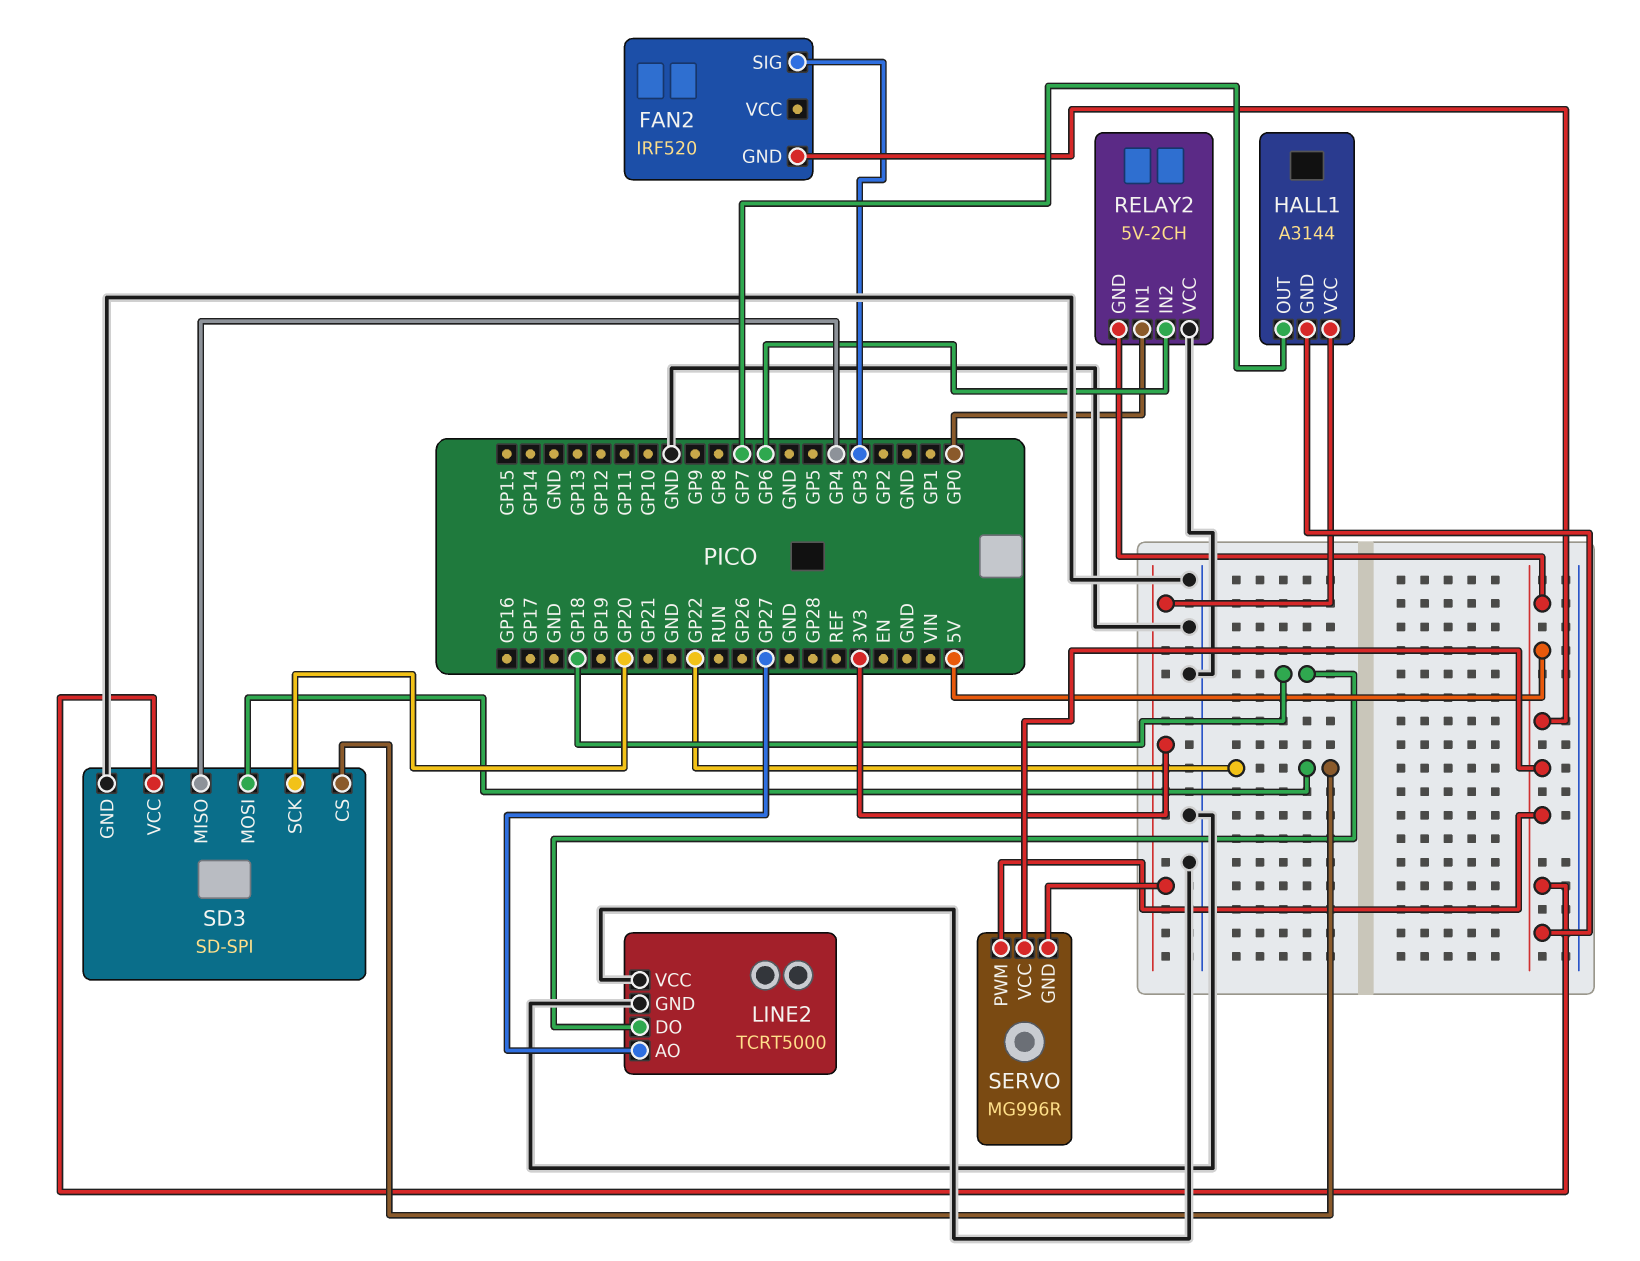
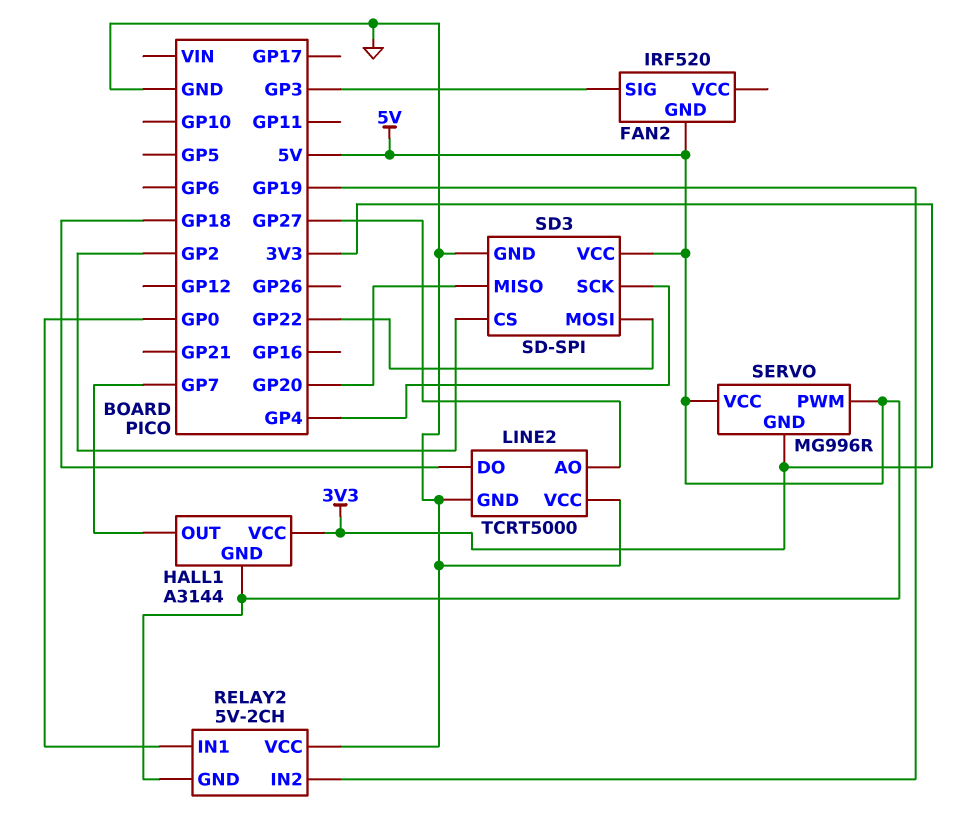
RELAY2 pin IN2: GP6 -> GP19
SD3 pin CS: GP22 -> GP2
SD3 pin MISO: GP4 -> GP20
SD3 pin SCK: GP20 -> GP4

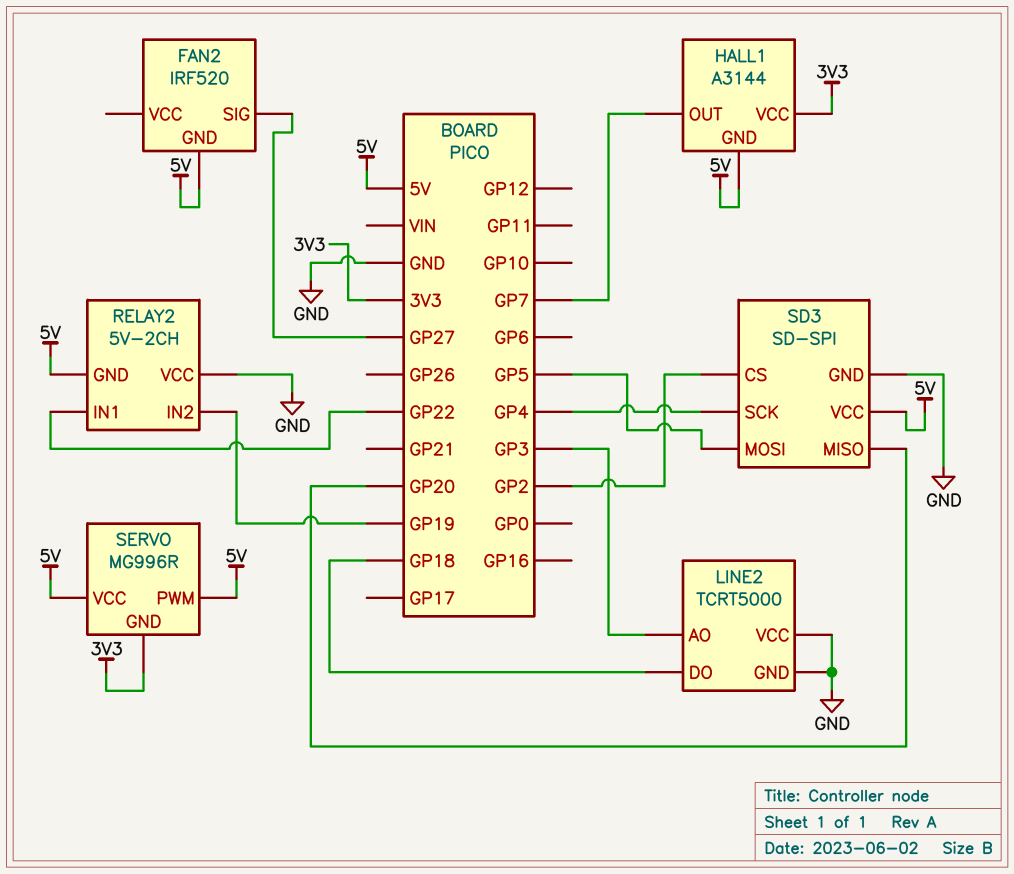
FAN2 pin SIG: GP3 -> GP27
LINE2 pin AO: GP27 -> GP3
RELAY2 pin IN1: GP0 -> GP22
SD3 pin MOSI: GP22 -> GP5

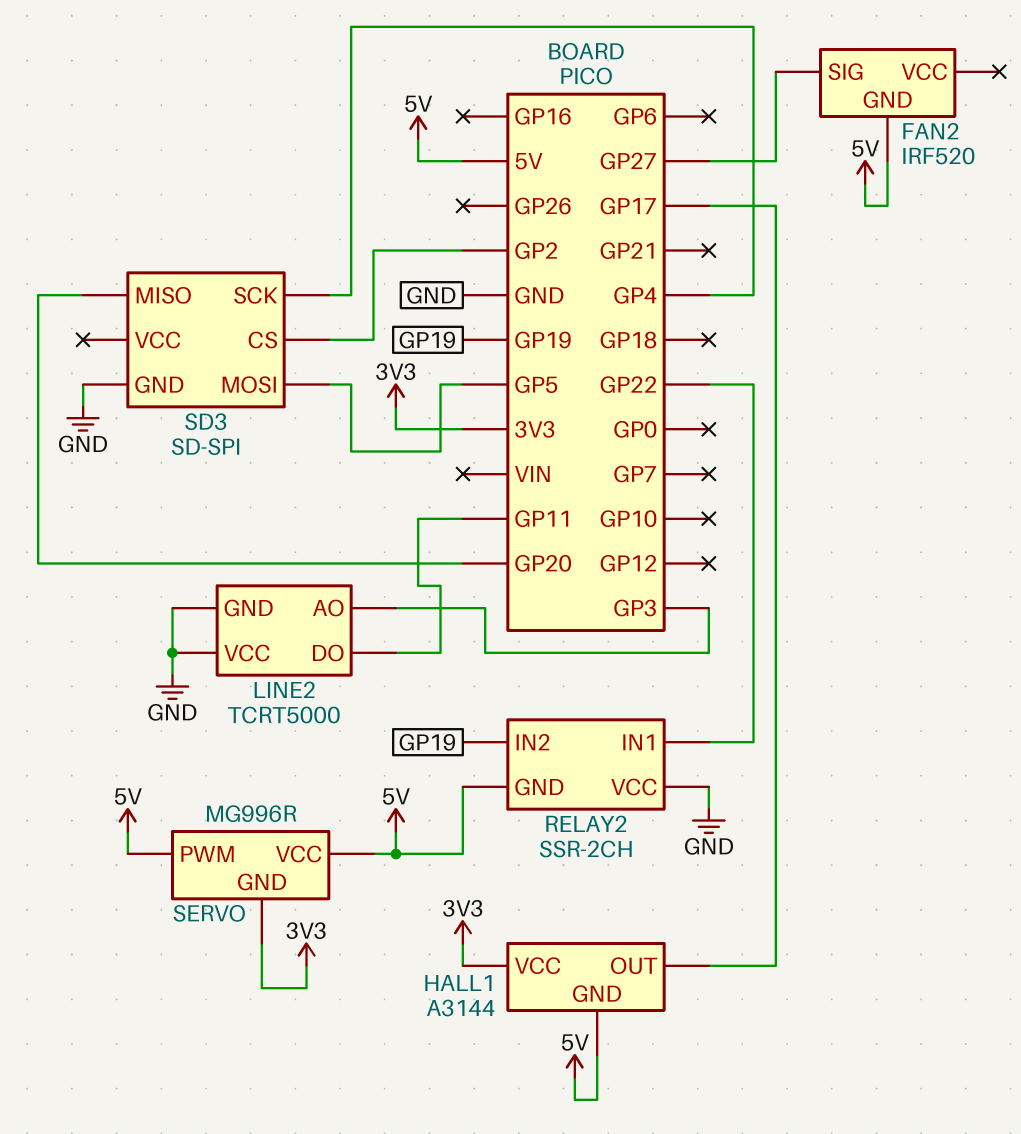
HALL1 pin OUT: GP7 -> GP17
LINE2 pin DO: GP18 -> GP11
RELAY2: 5V-2CH -> SSR-2CH
SD3 pin VCC: 5V -> none

